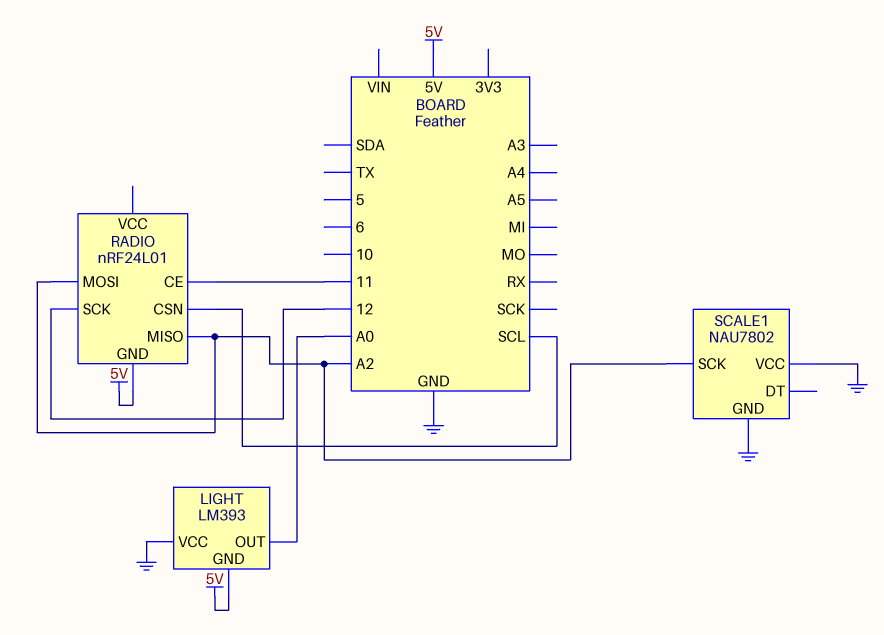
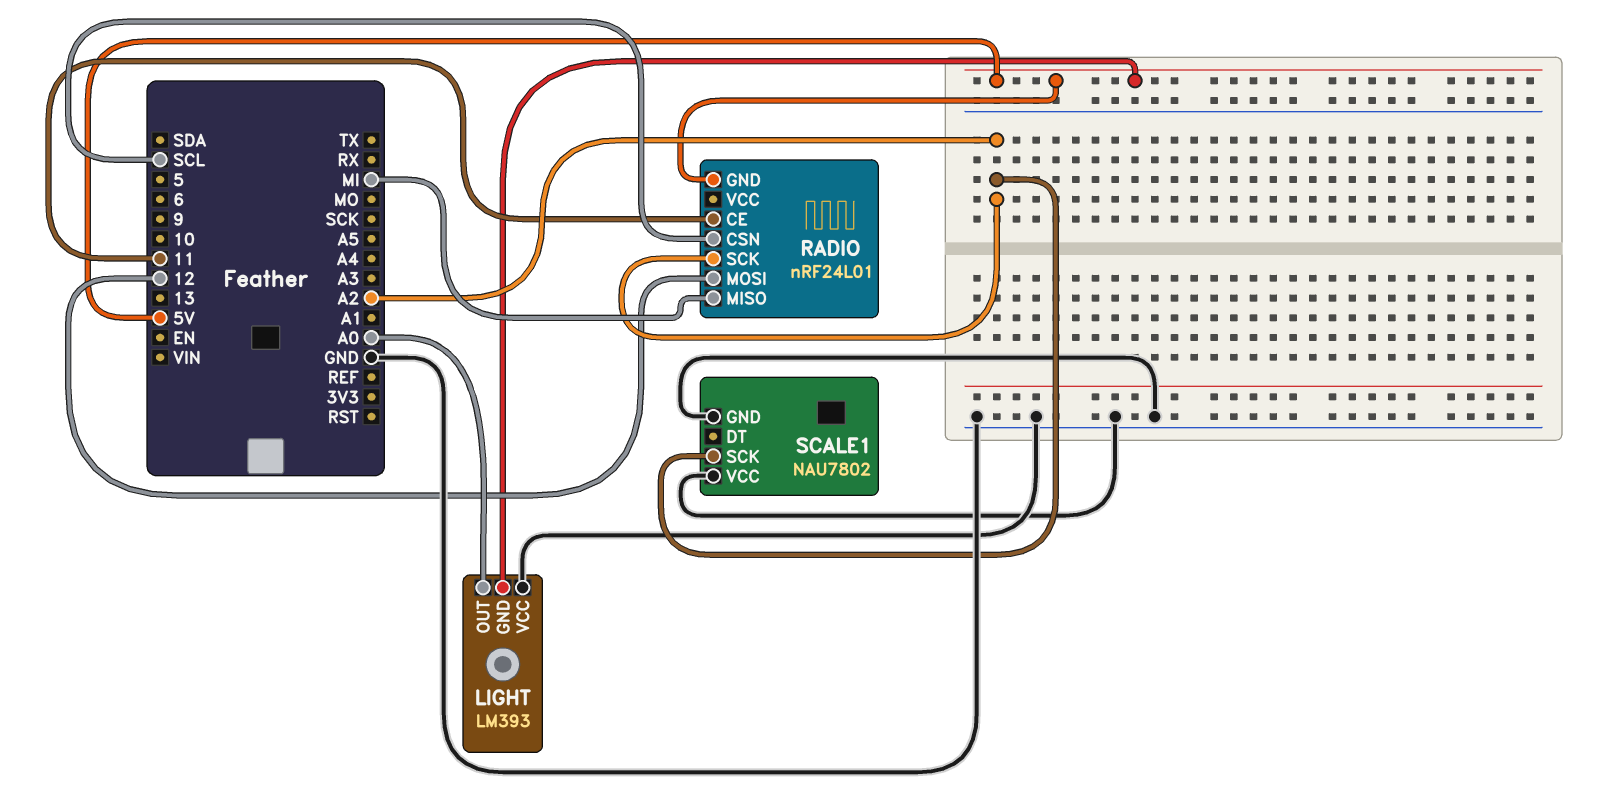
RADIO pin MISO: A2 -> MI
RADIO pin MOSI: A2 -> 12
RADIO pin SCK: 12 -> A2

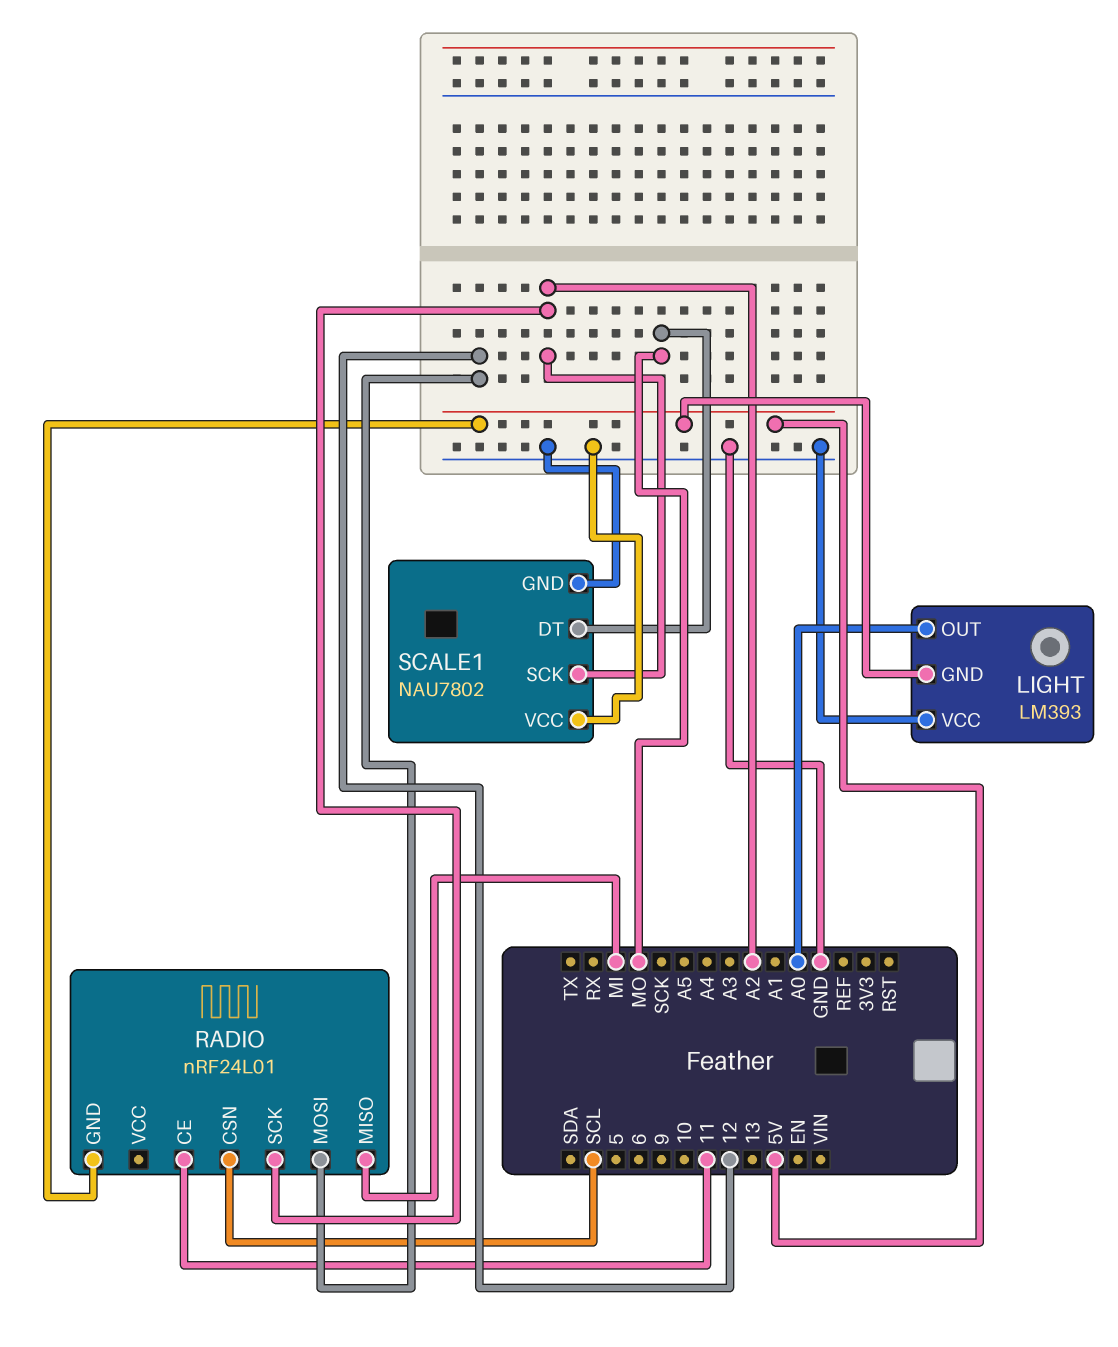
SCALE1 pin DT: none -> MO

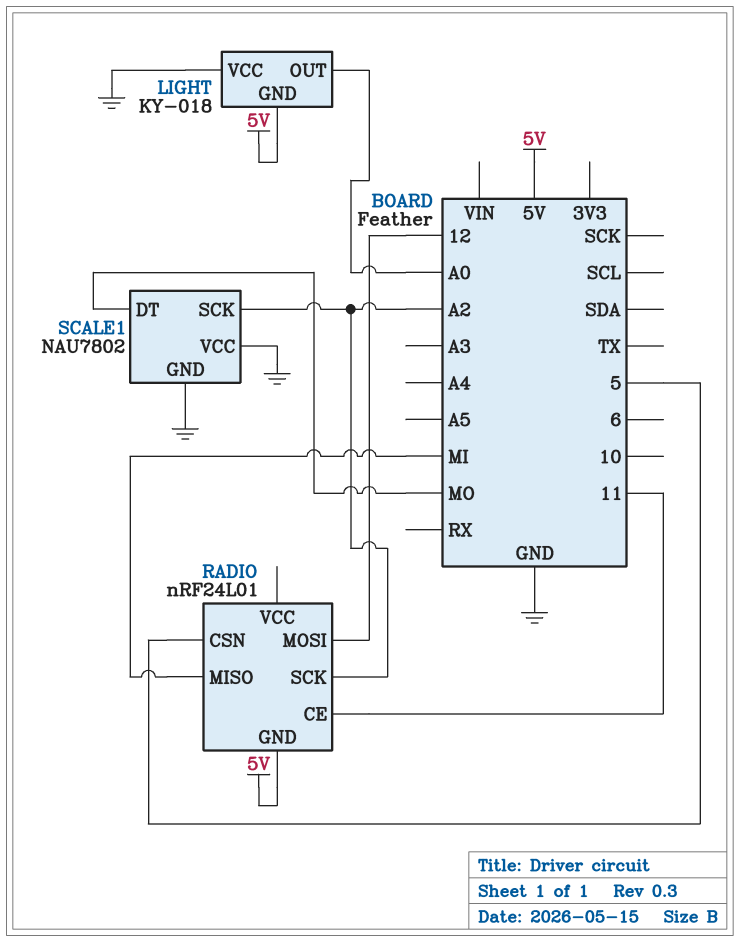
LIGHT: LM393 -> KY-018
RADIO pin CSN: SCL -> 5

